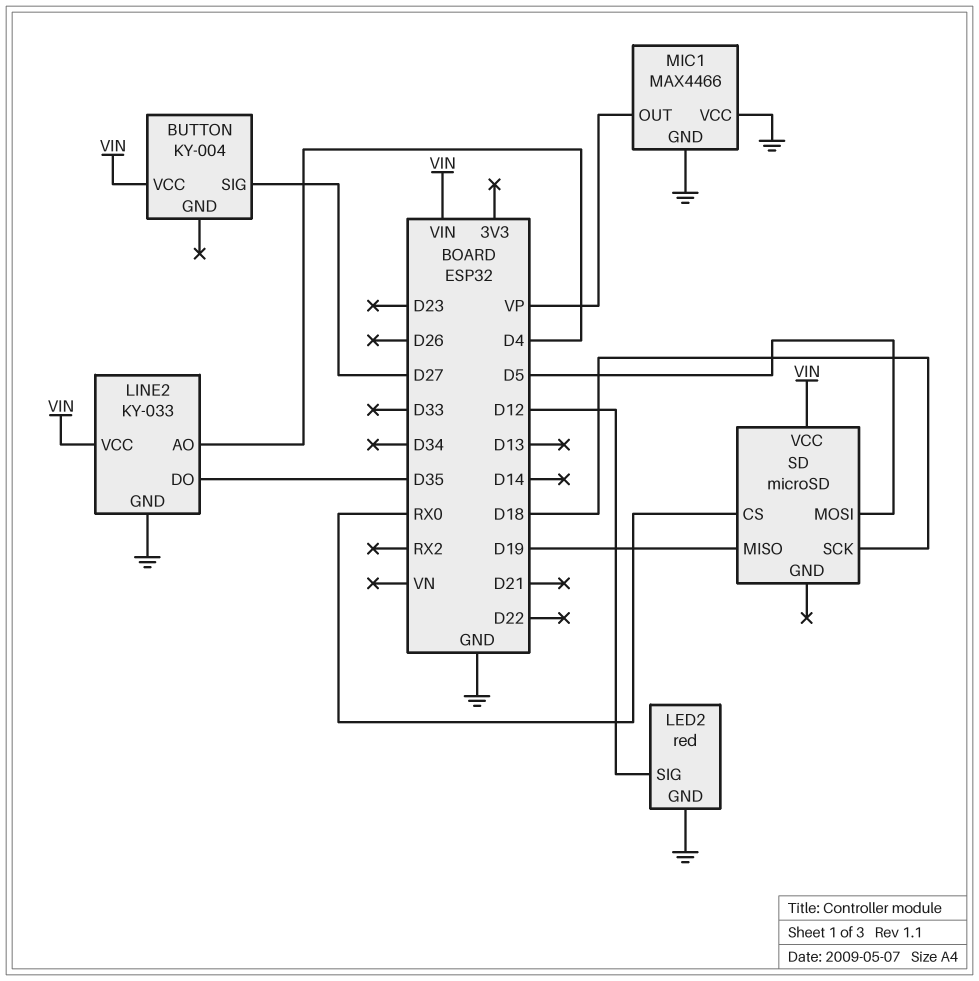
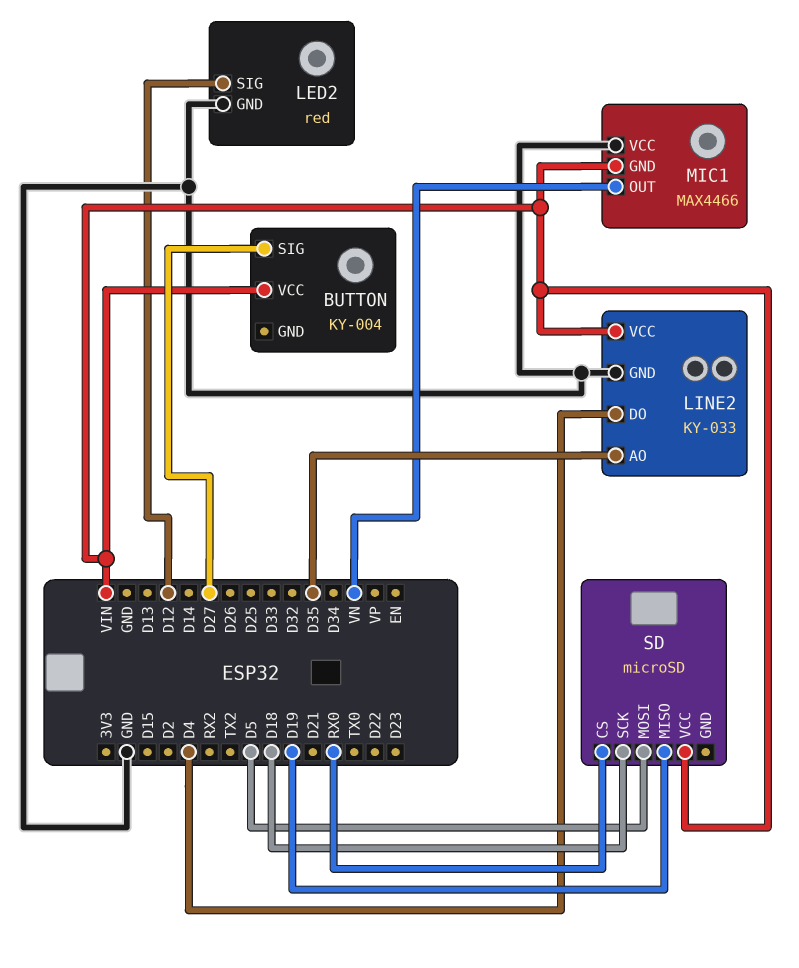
LINE2 pin AO: D4 -> D35
LINE2 pin DO: D35 -> D4
MIC1 pin GND: GND -> VIN
MIC1 pin OUT: VP -> VN

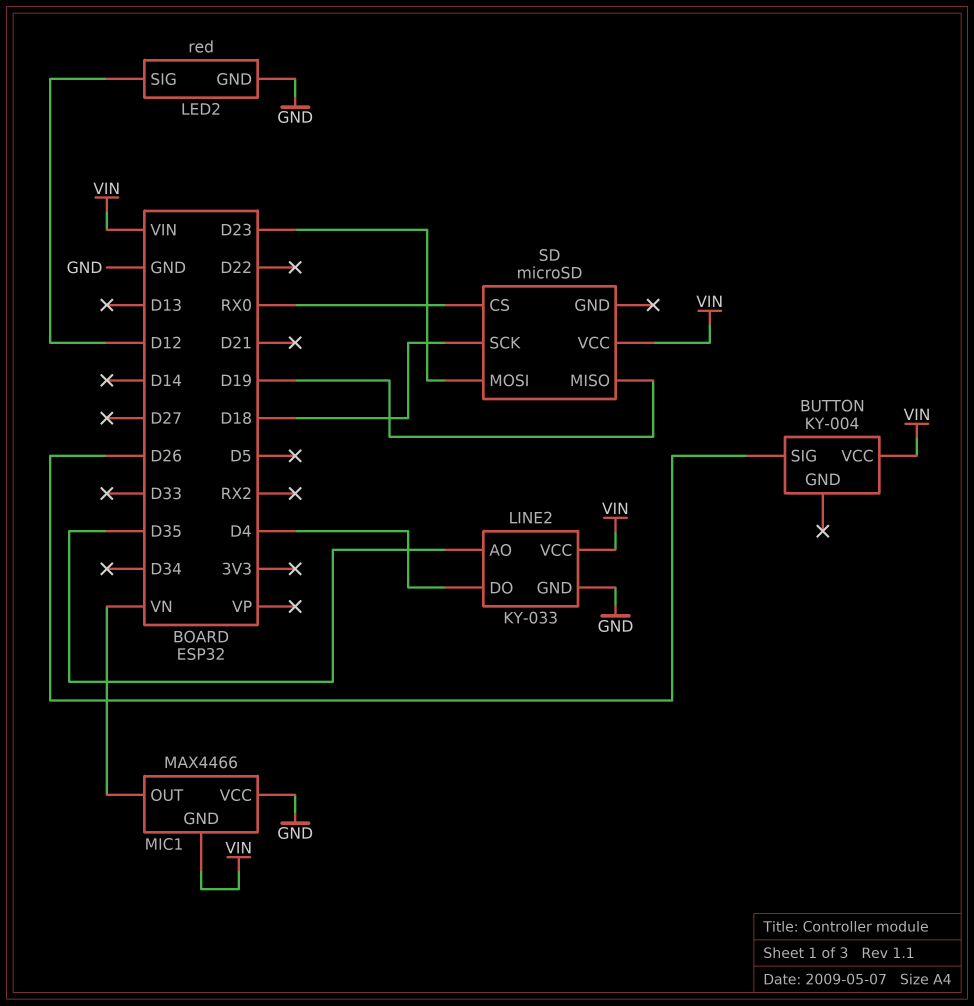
BUTTON pin SIG: D27 -> D26
SD pin MOSI: D5 -> D23

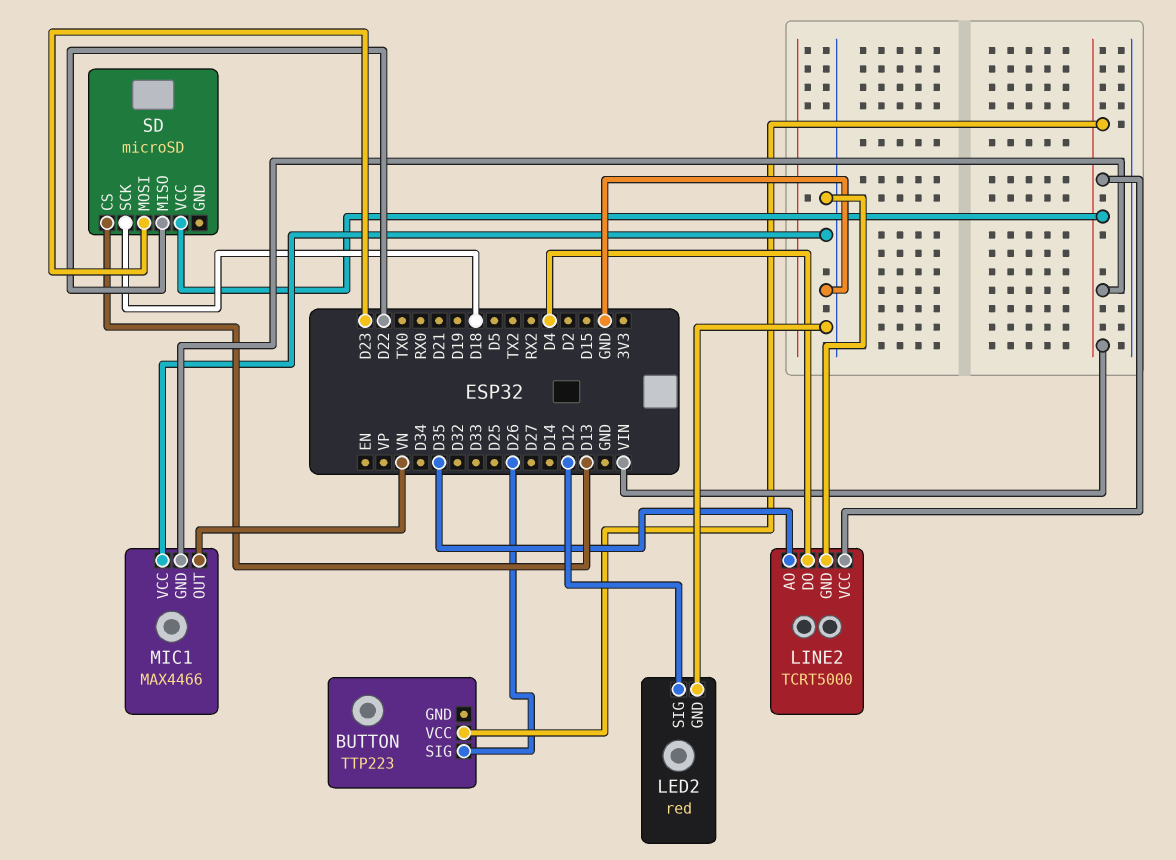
BUTTON: KY-004 -> TTP223
LINE2: KY-033 -> TCRT5000
SD pin CS: RX0 -> D13
SD pin MISO: D19 -> D22

